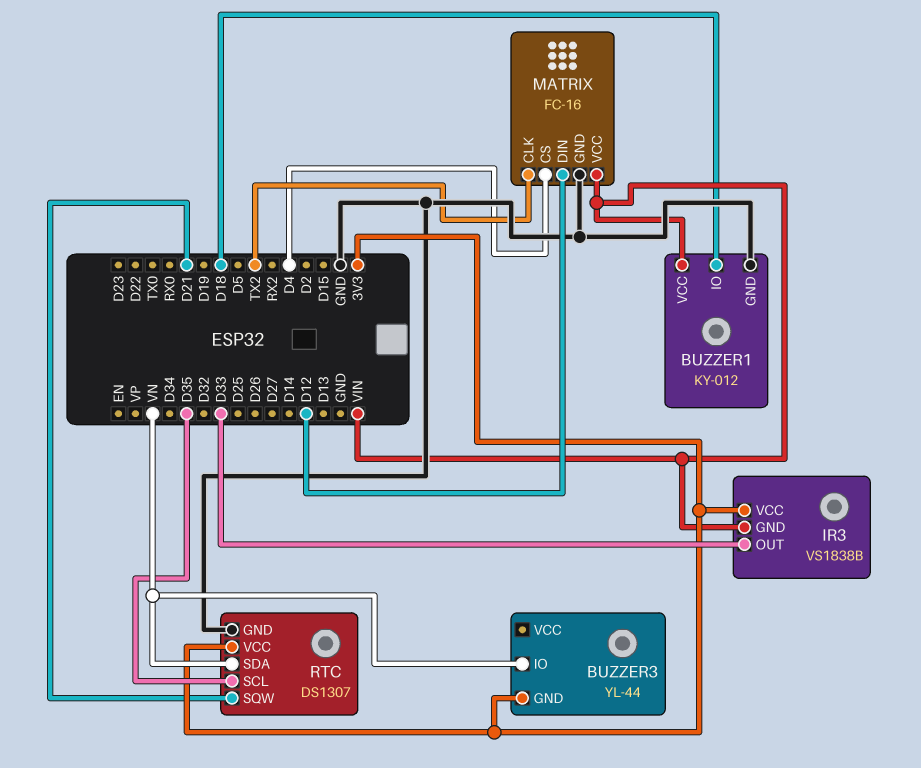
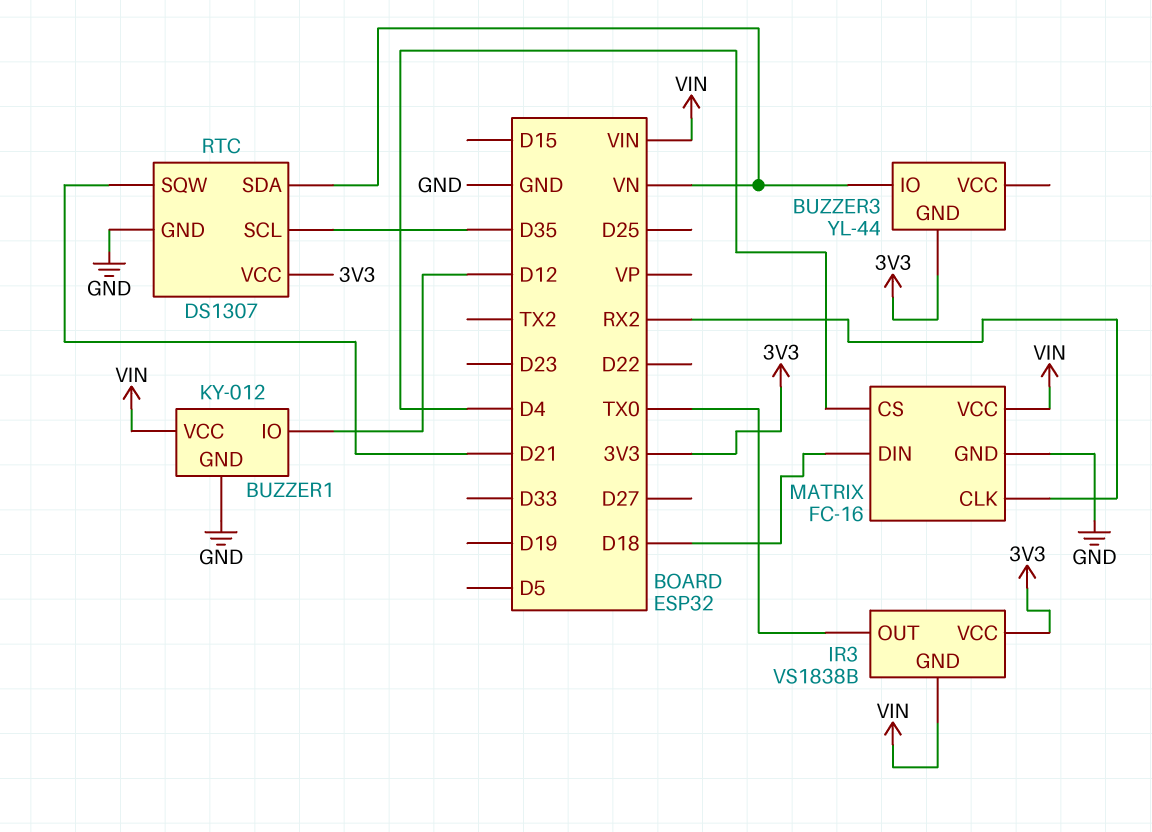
BUZZER1 pin IO: D18 -> D12
IR3 pin OUT: D33 -> TX0
MATRIX pin CLK: TX2 -> RX2
MATRIX pin DIN: D12 -> D18

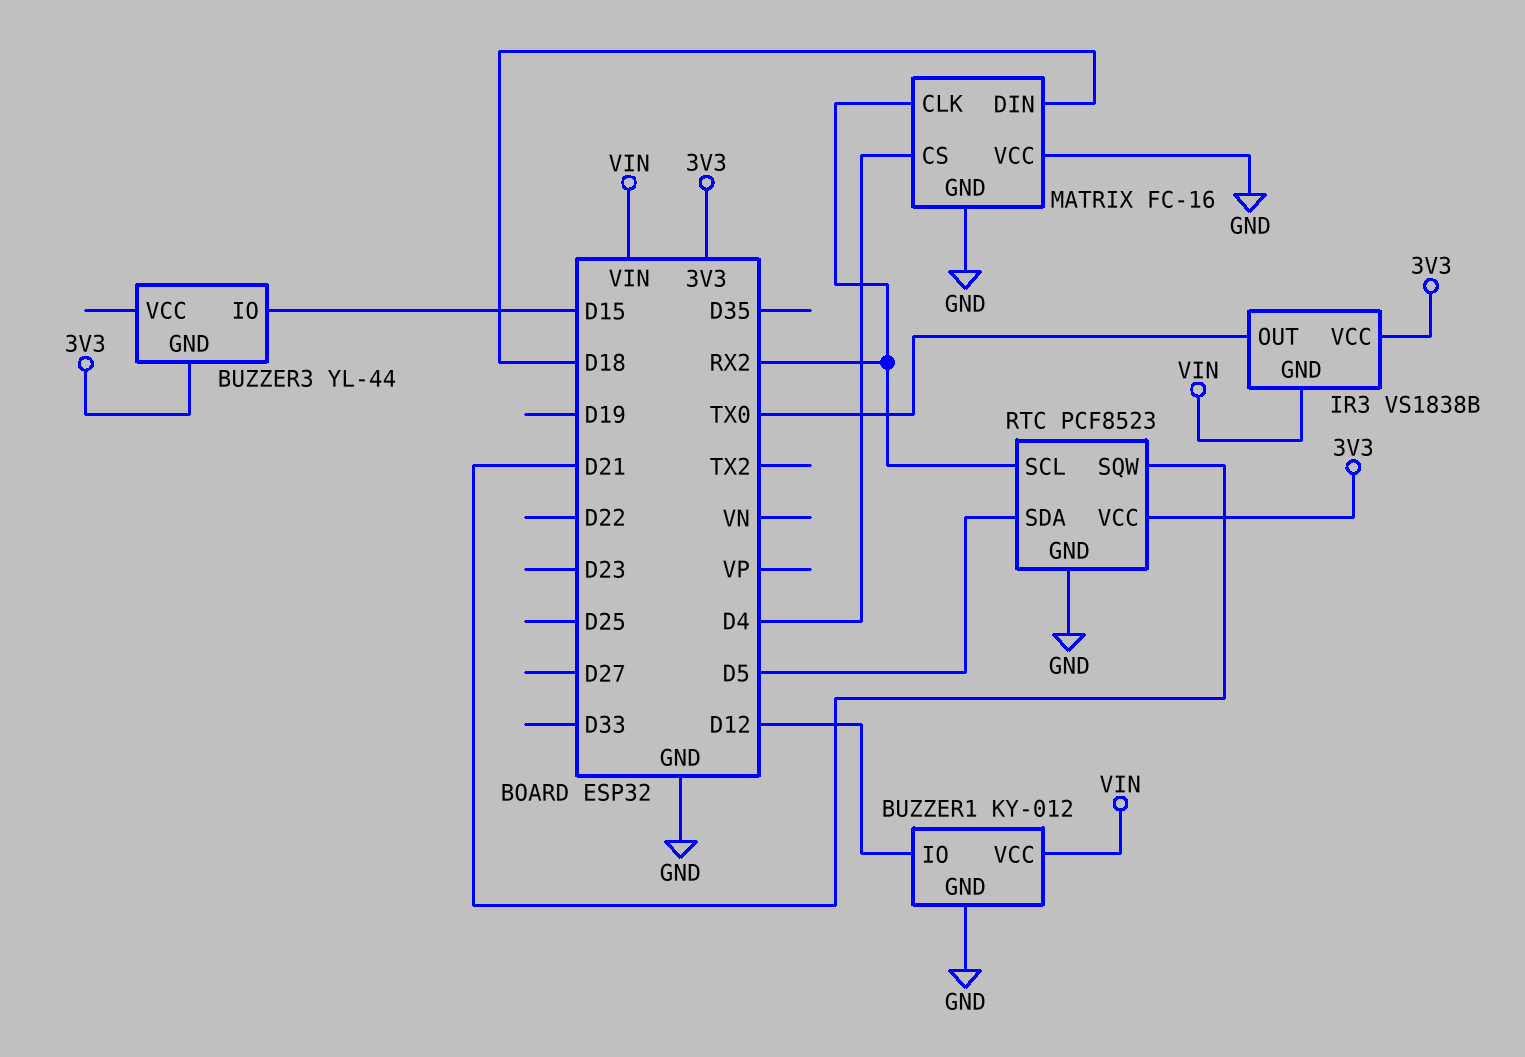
BUZZER3 pin IO: VN -> D15
MATRIX pin VCC: VIN -> GND
RTC: DS1307 -> PCF8523
RTC pin SCL: D35 -> RX2
RTC pin SDA: VN -> D5

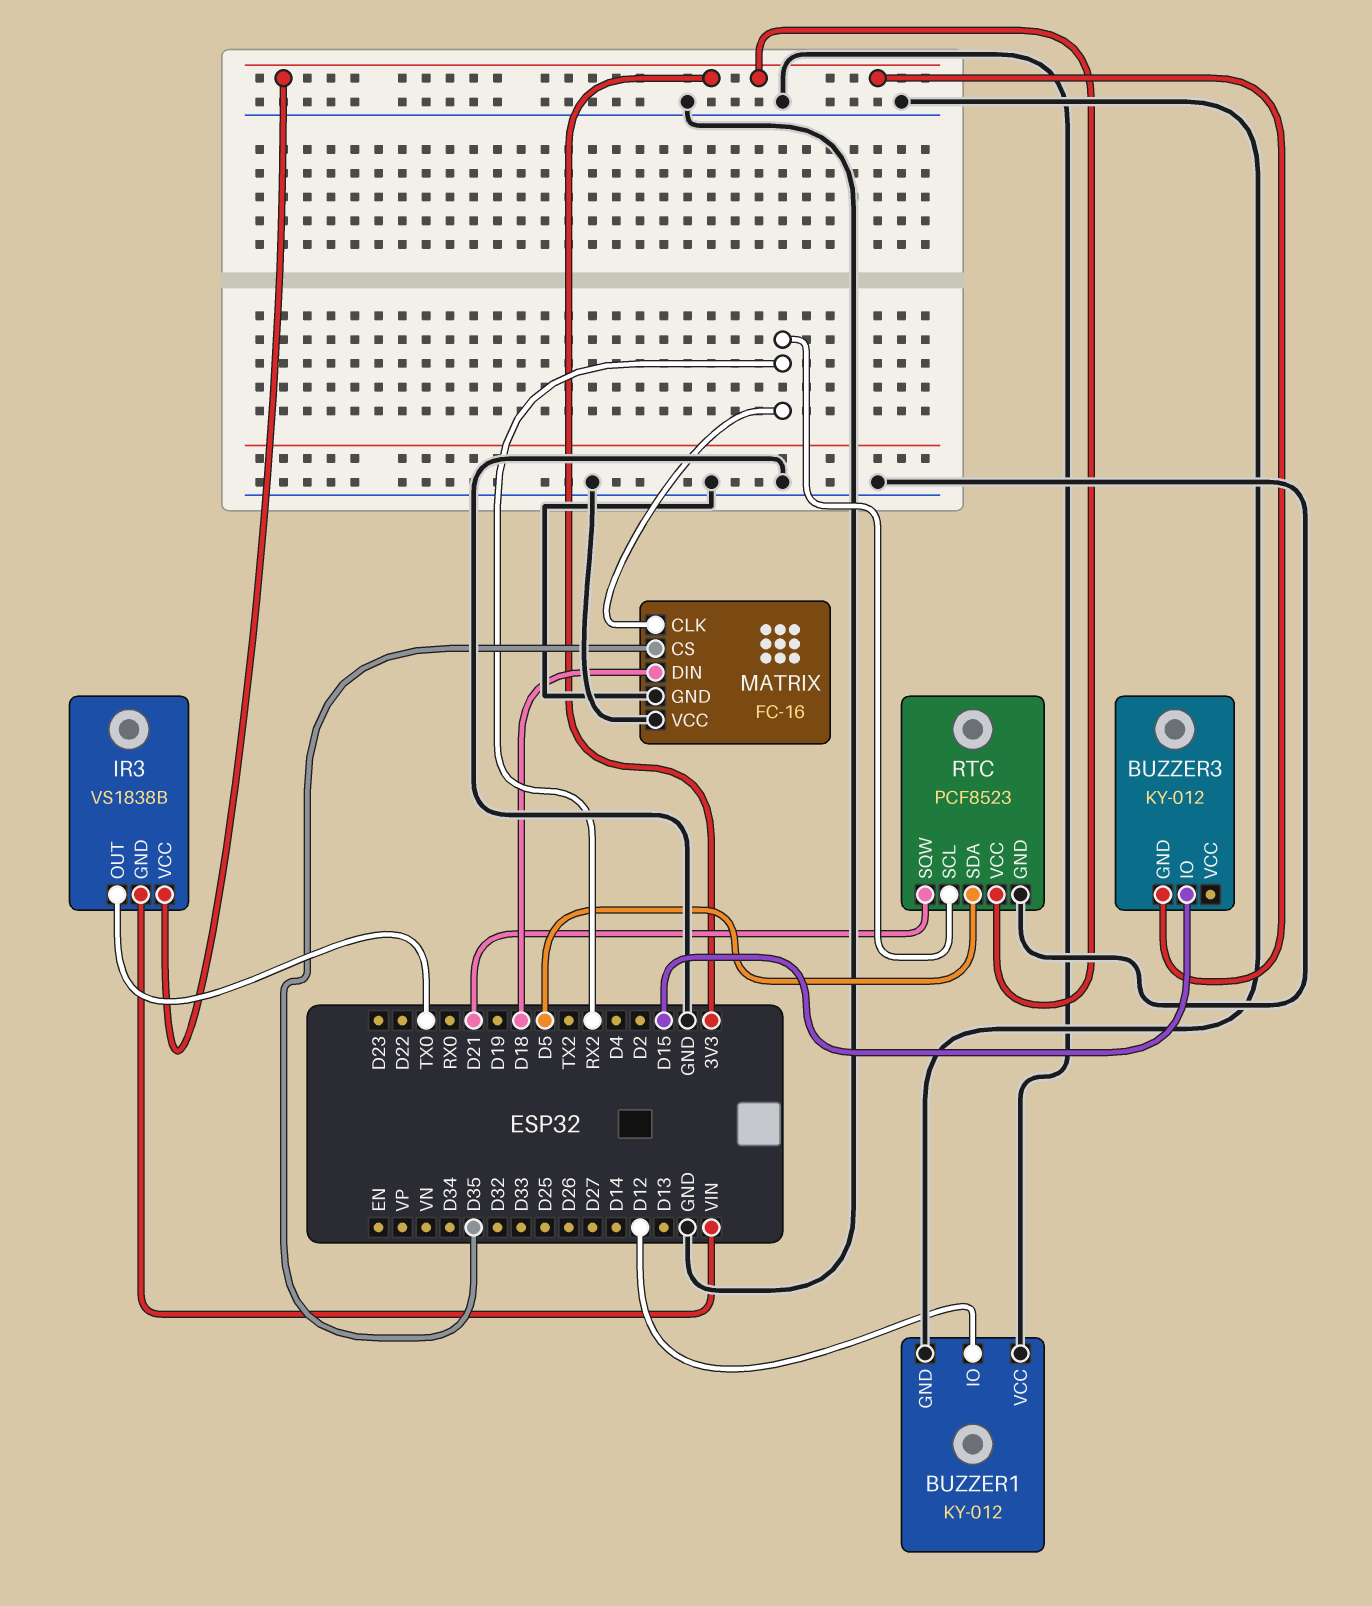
BUZZER1 pin VCC: VIN -> GND
BUZZER3: YL-44 -> KY-012
MATRIX pin CS: D4 -> D35

